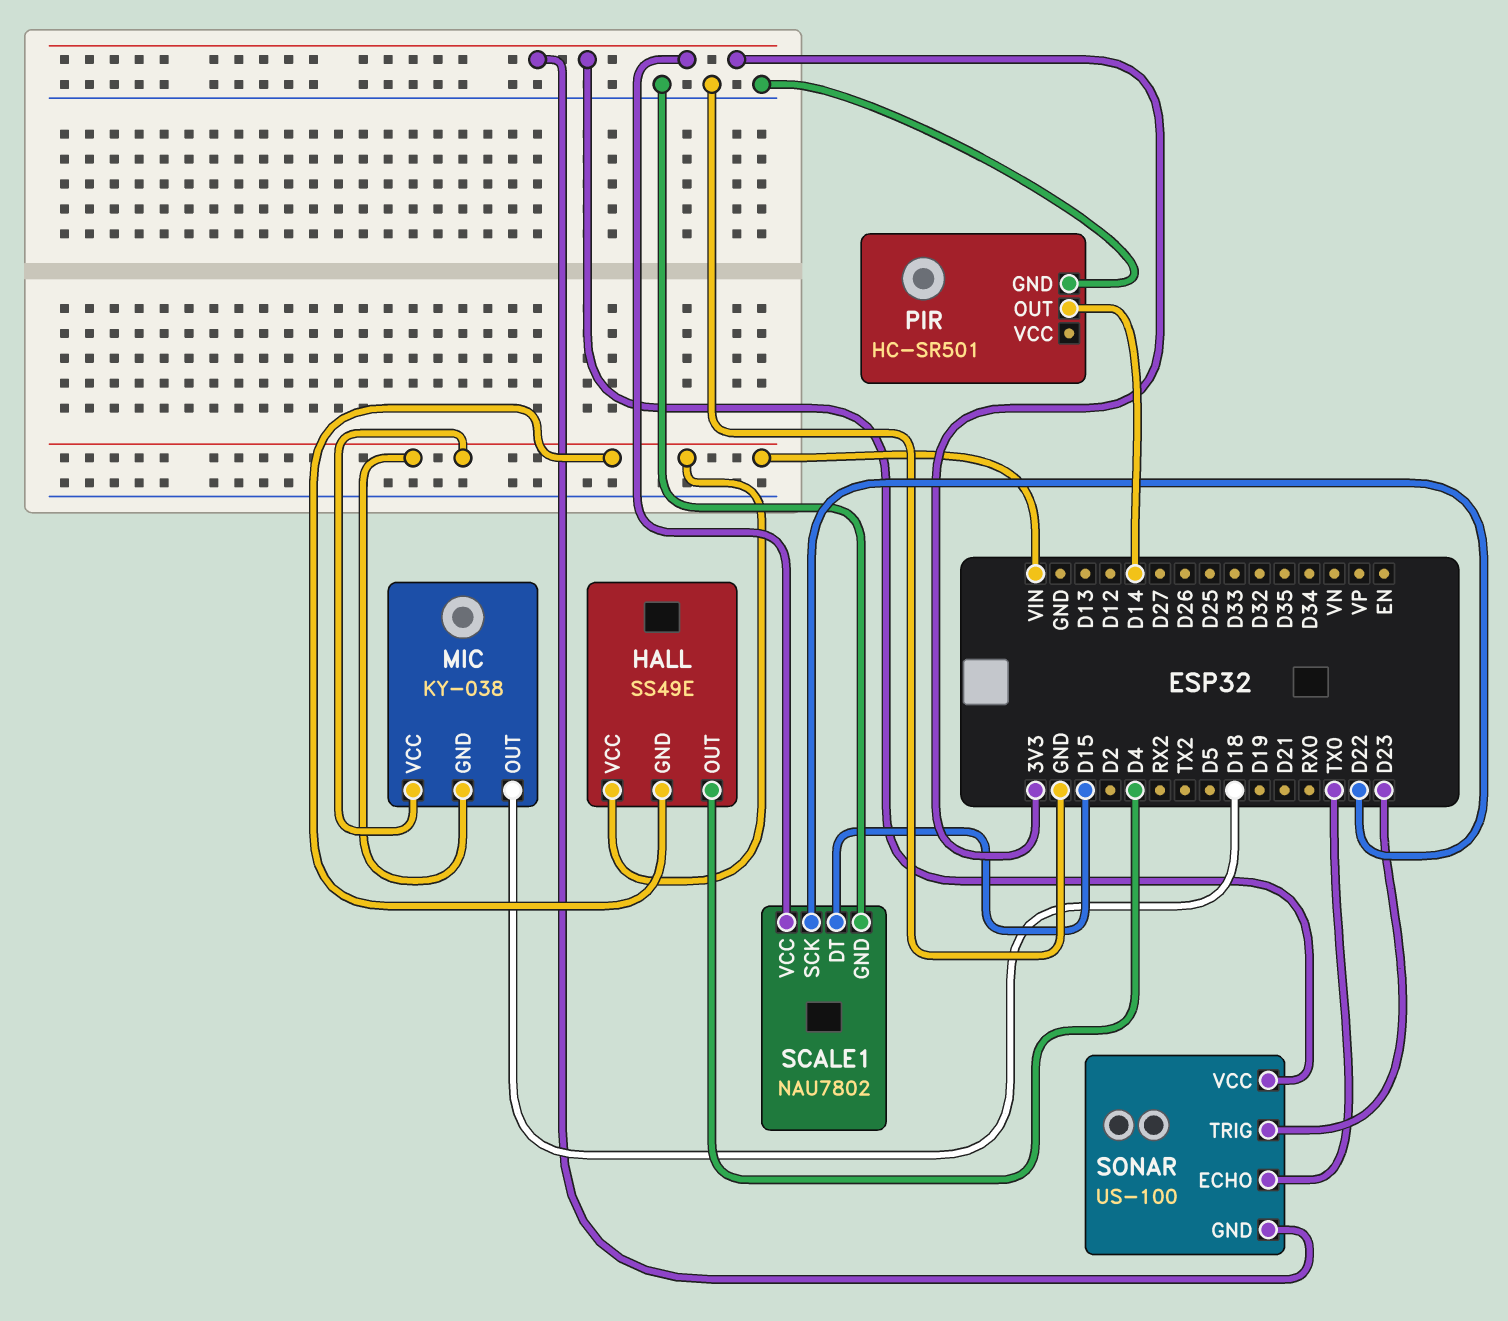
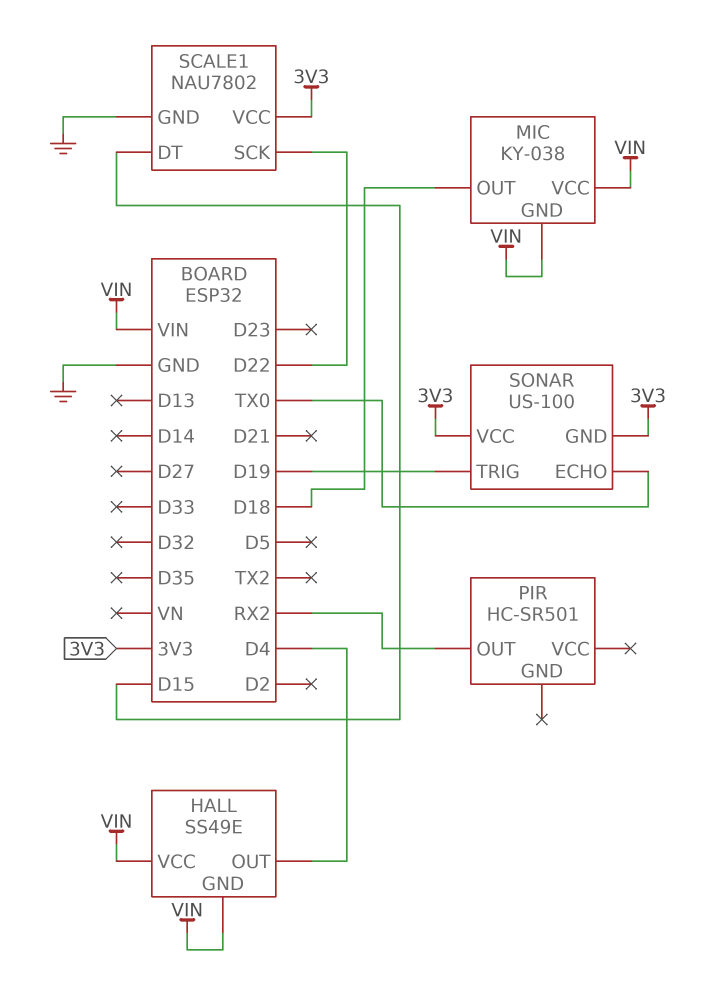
PIR pin GND: GND -> none
PIR pin OUT: D14 -> RX2
SONAR pin TRIG: D23 -> D19

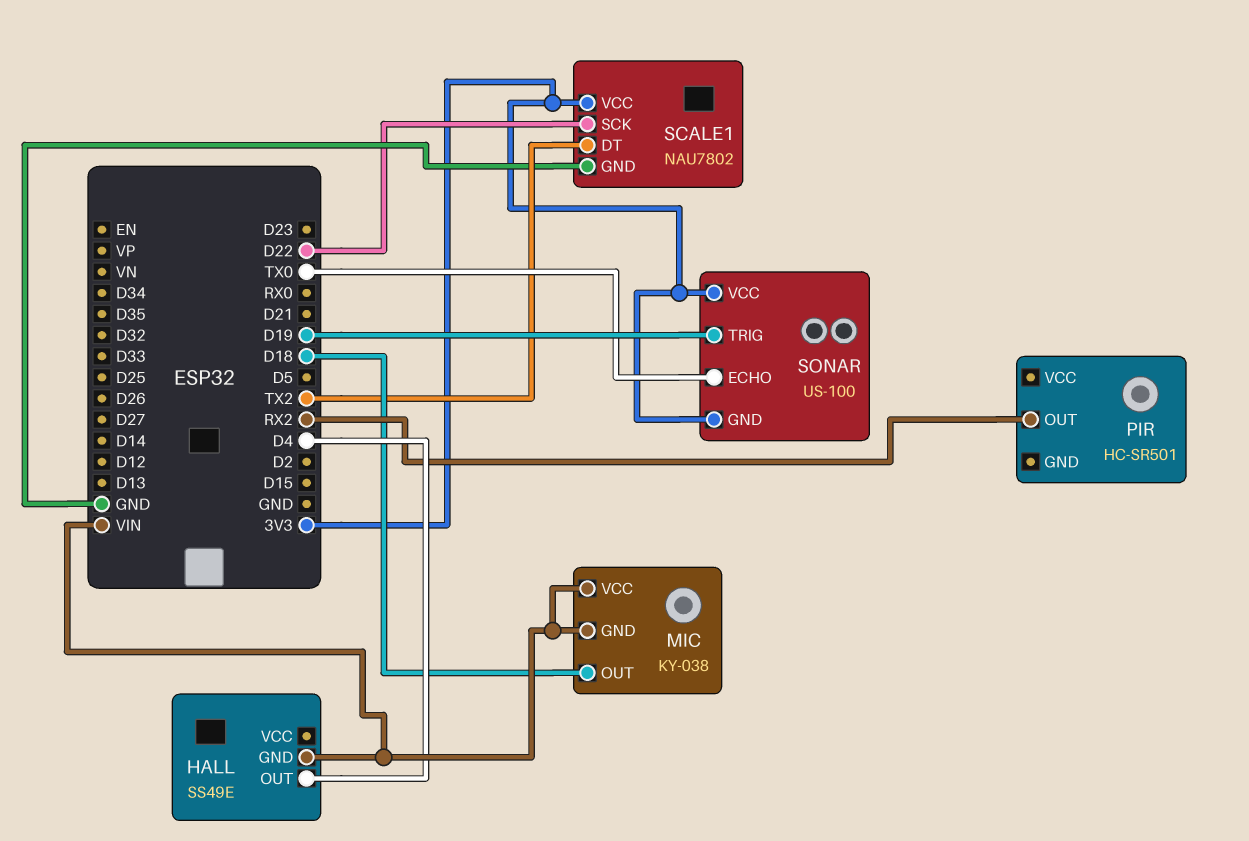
HALL pin VCC: VIN -> none
SCALE1 pin DT: D15 -> TX2

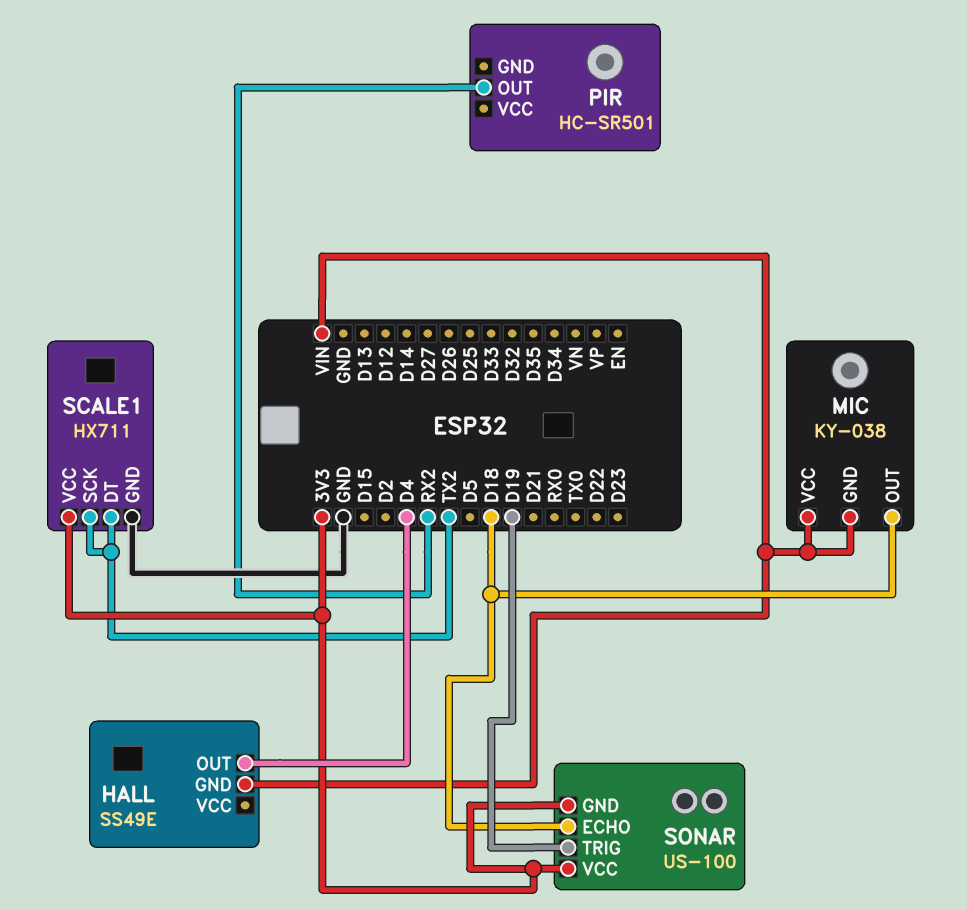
SCALE1: NAU7802 -> HX711
SCALE1 pin SCK: D22 -> TX2
SONAR pin ECHO: TX0 -> D18

